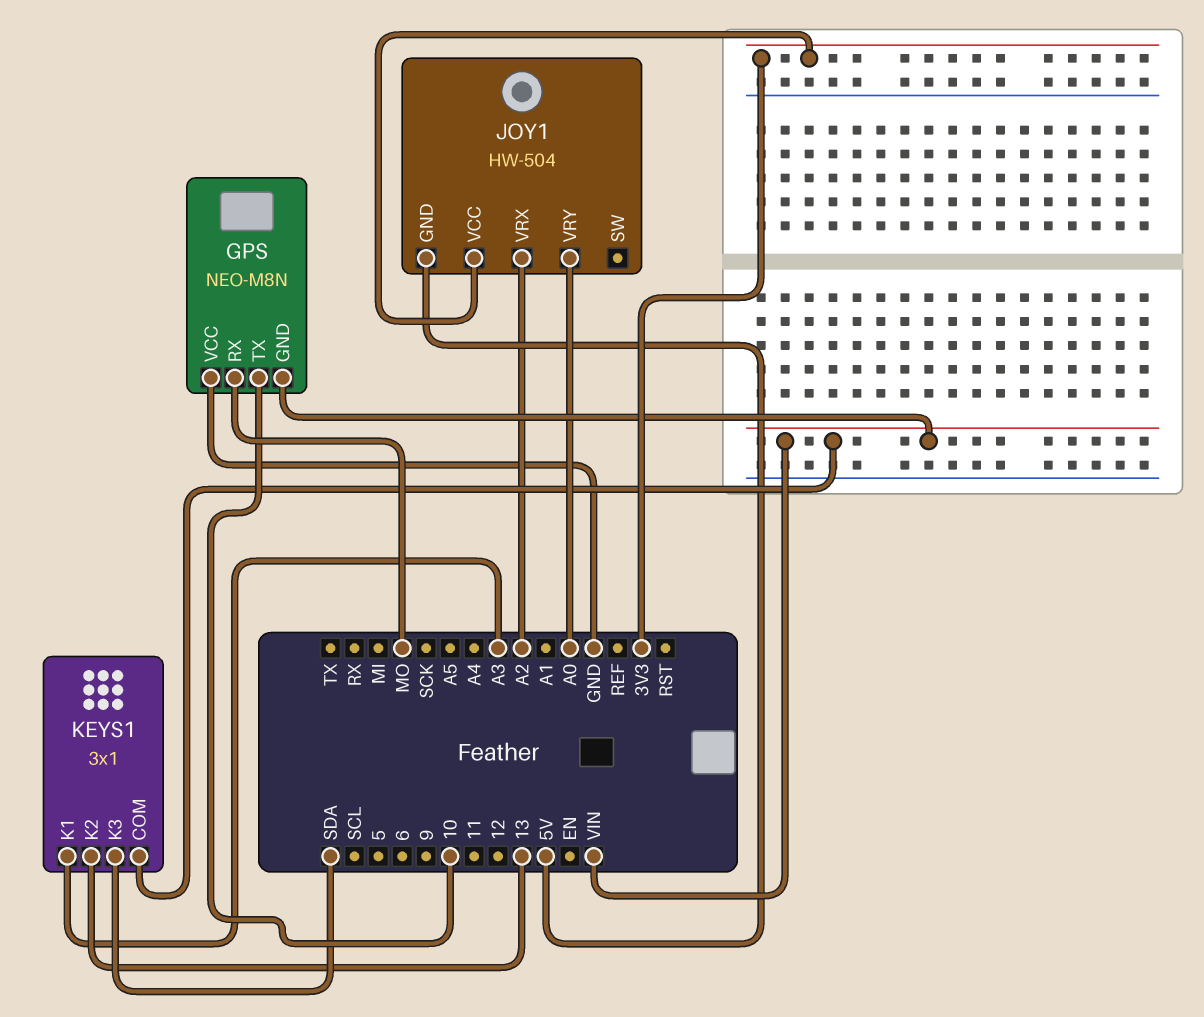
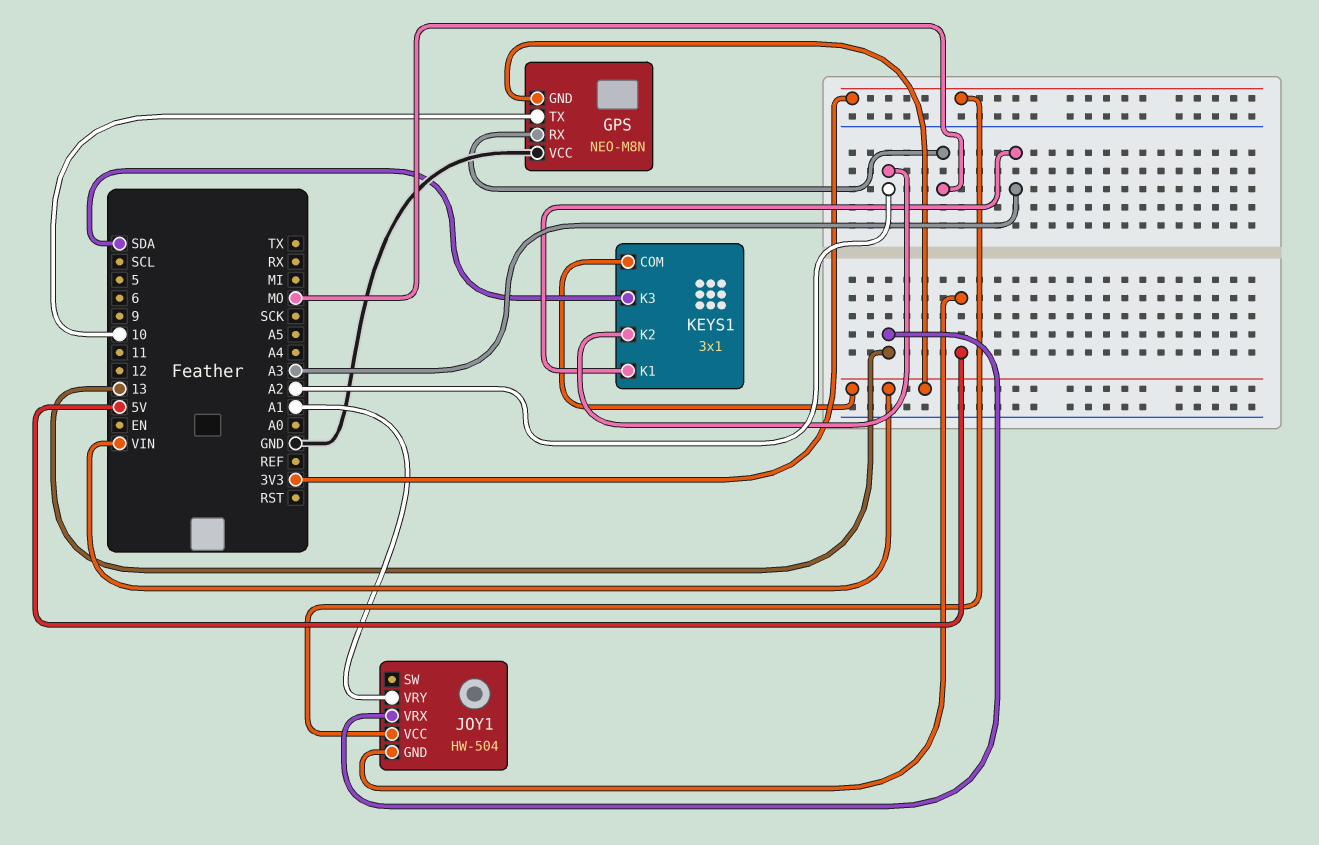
JOY1 pin VRX: A2 -> 13
JOY1 pin VRY: A0 -> A1
KEYS1 pin K2: 13 -> A2

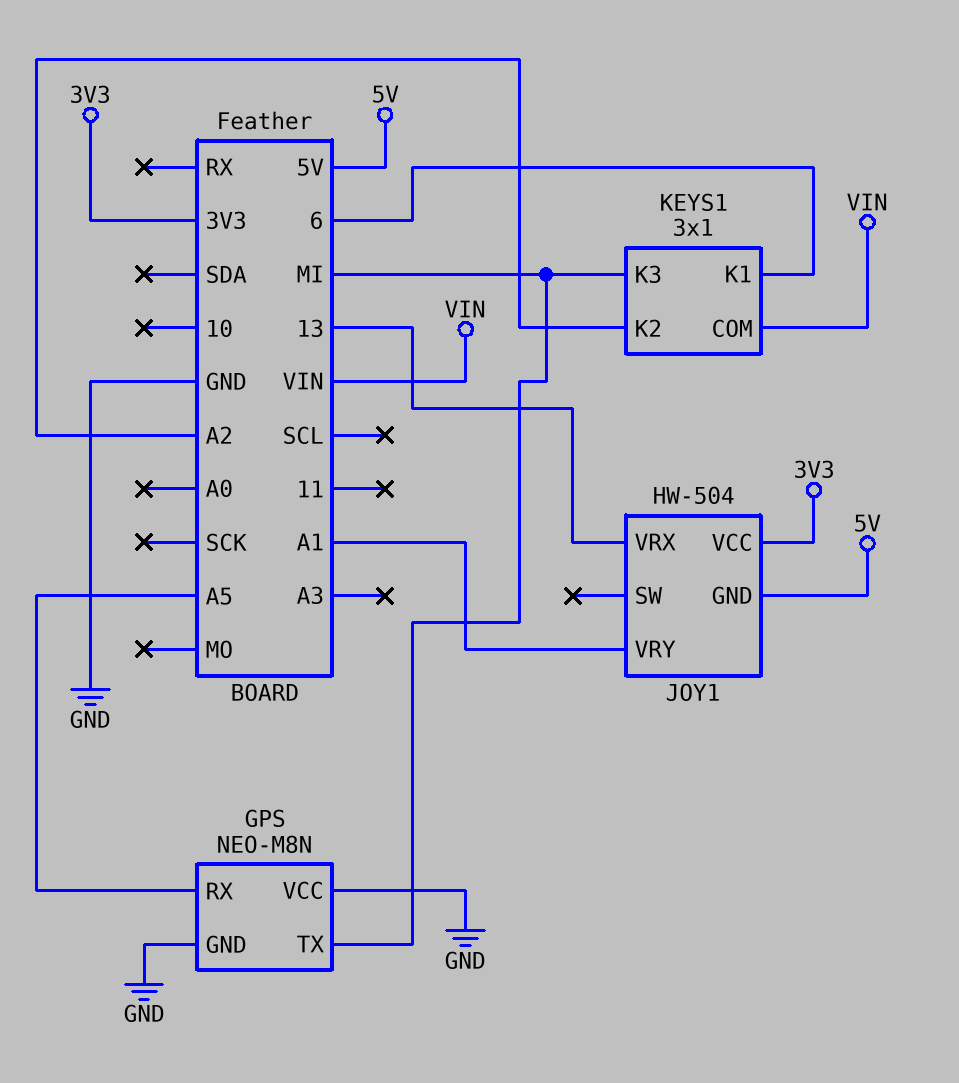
GPS pin GND: VIN -> GND
GPS pin RX: MO -> A5
GPS pin TX: 10 -> MI
KEYS1 pin K1: A3 -> 6
KEYS1 pin K3: SDA -> MI

